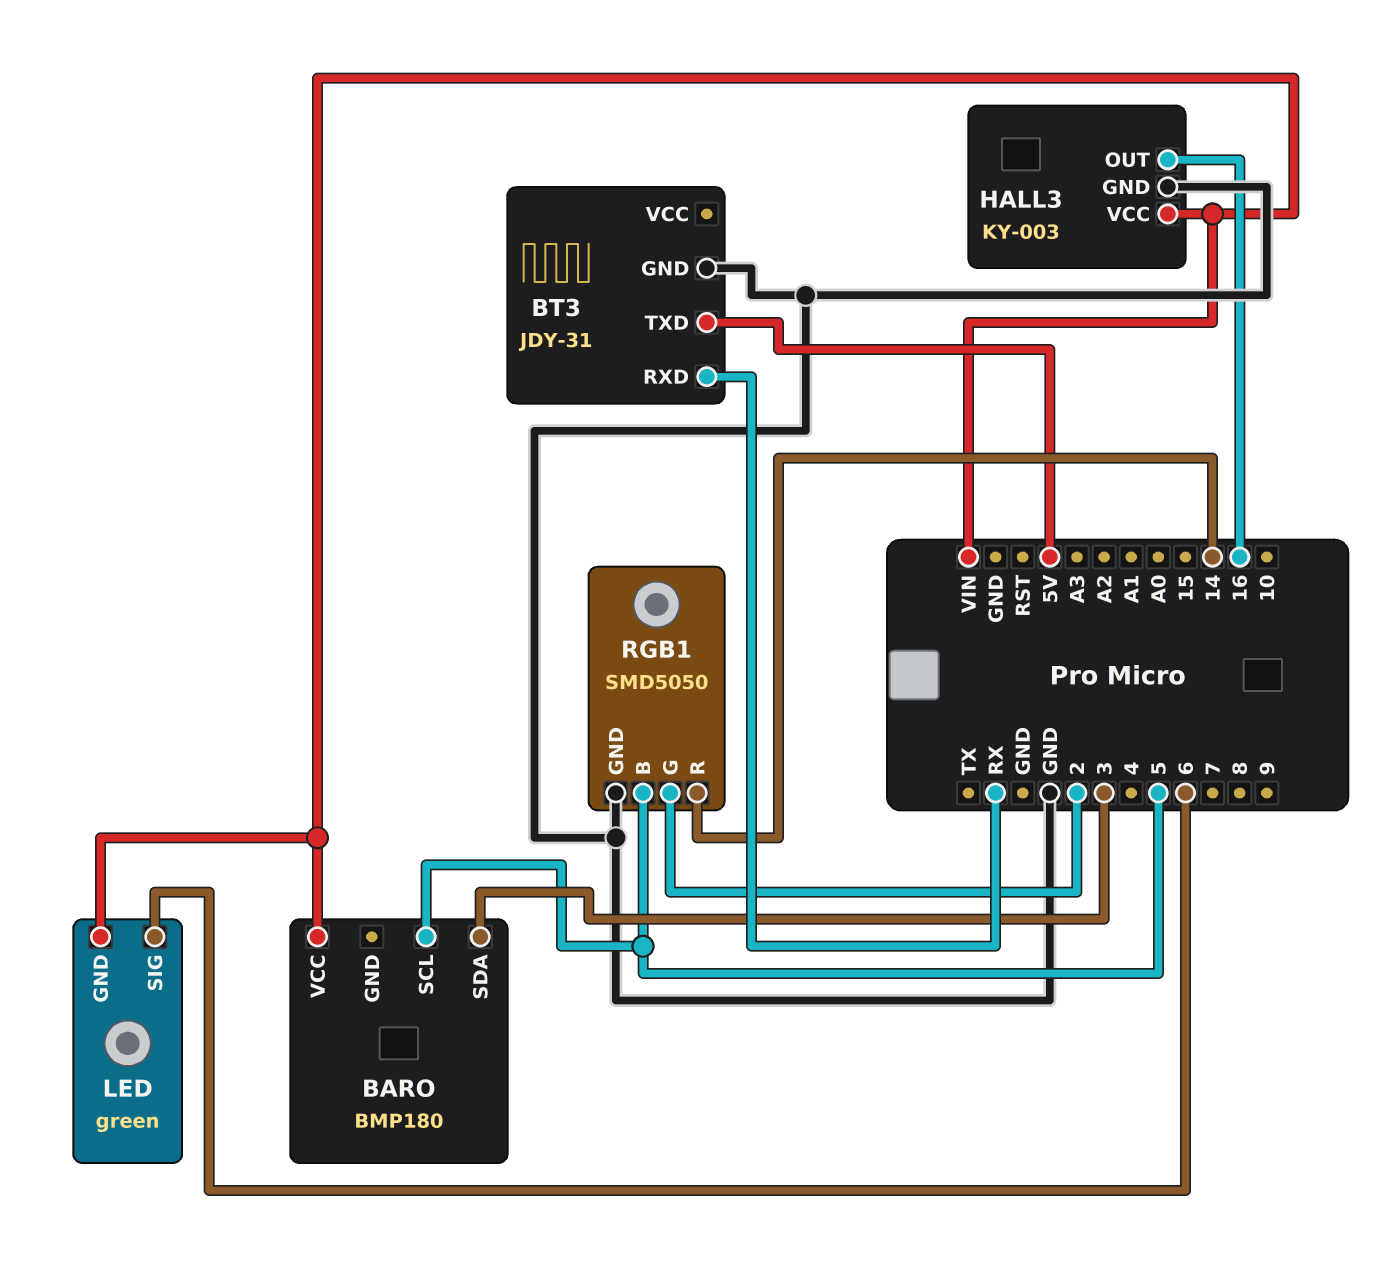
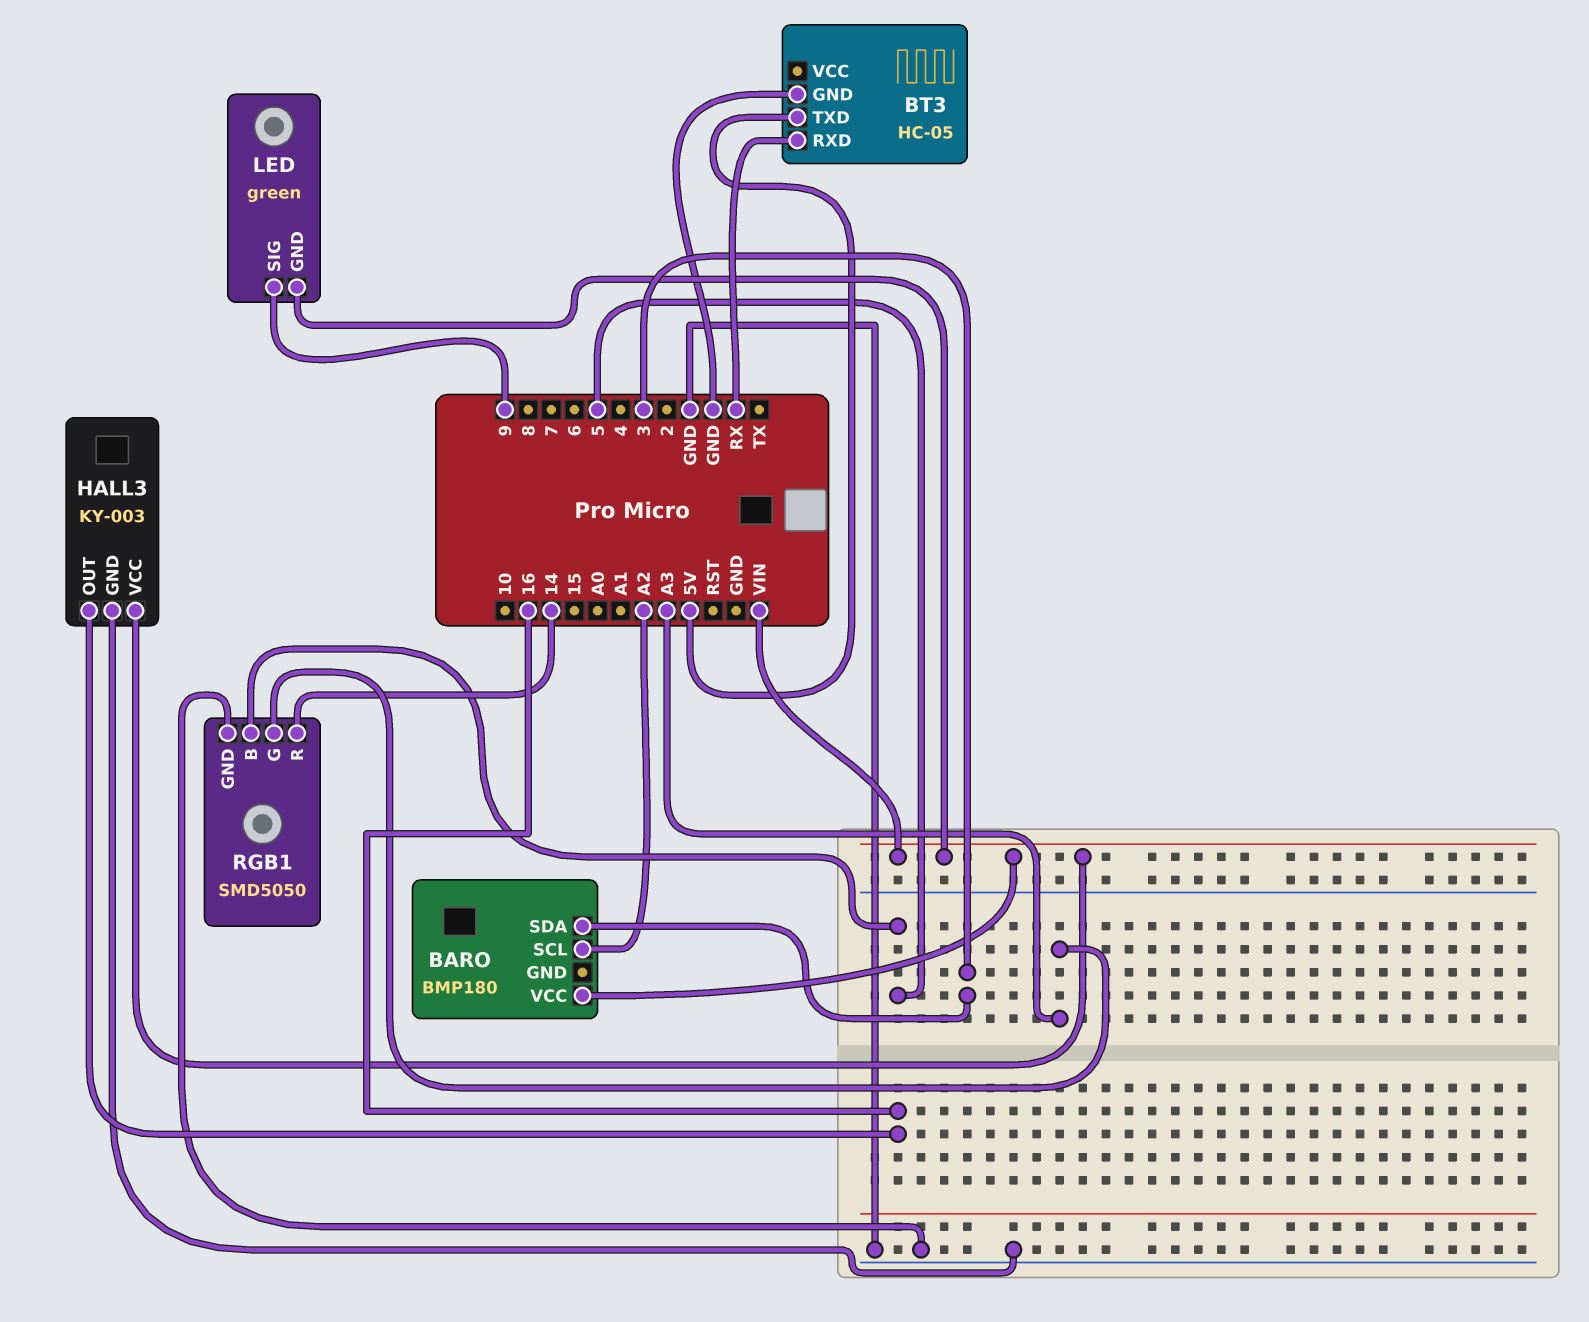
BARO pin SCL: 5 -> A2
BT3: JDY-31 -> HC-05
LED pin SIG: 6 -> 9
RGB1 pin G: 2 -> A3

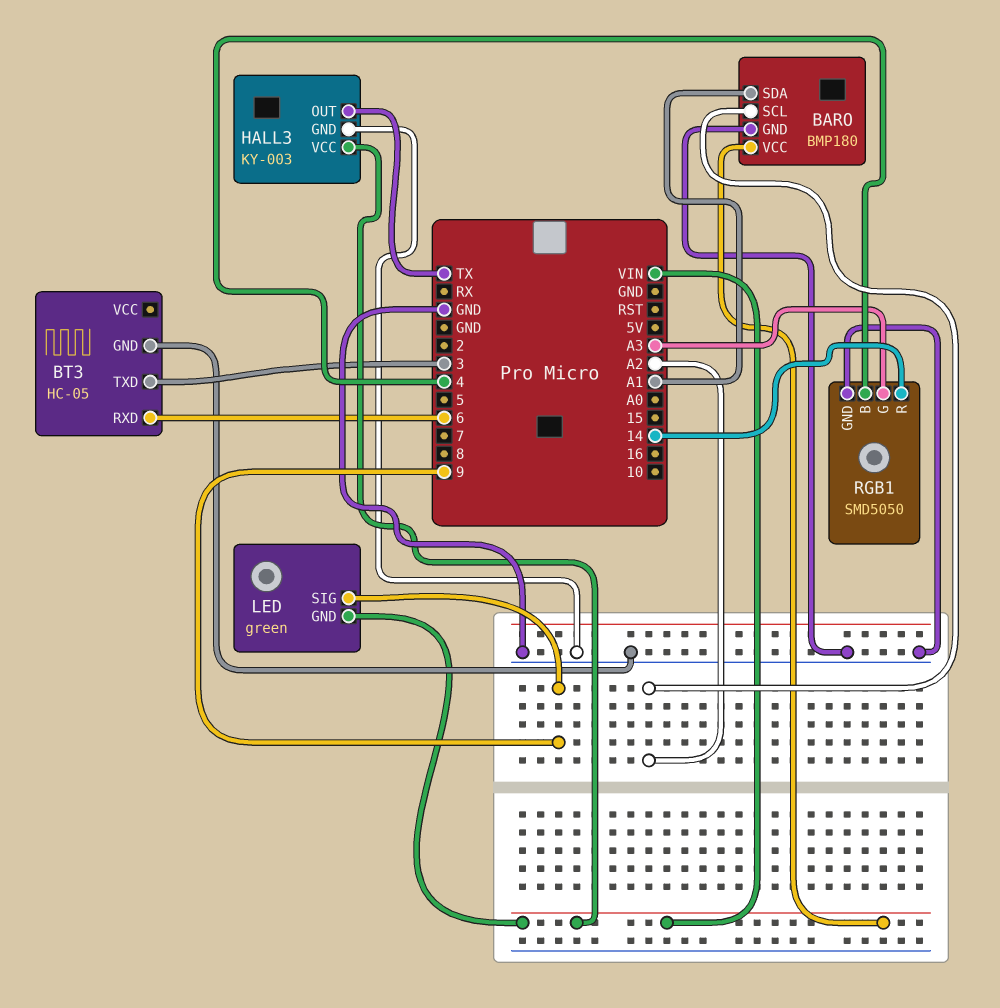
BARO pin GND: none -> GND
BARO pin SDA: 3 -> A1
BT3 pin RXD: RX -> 6
BT3 pin TXD: 5V -> 3
HALL3 pin OUT: 16 -> TX
RGB1 pin B: 5 -> 4

